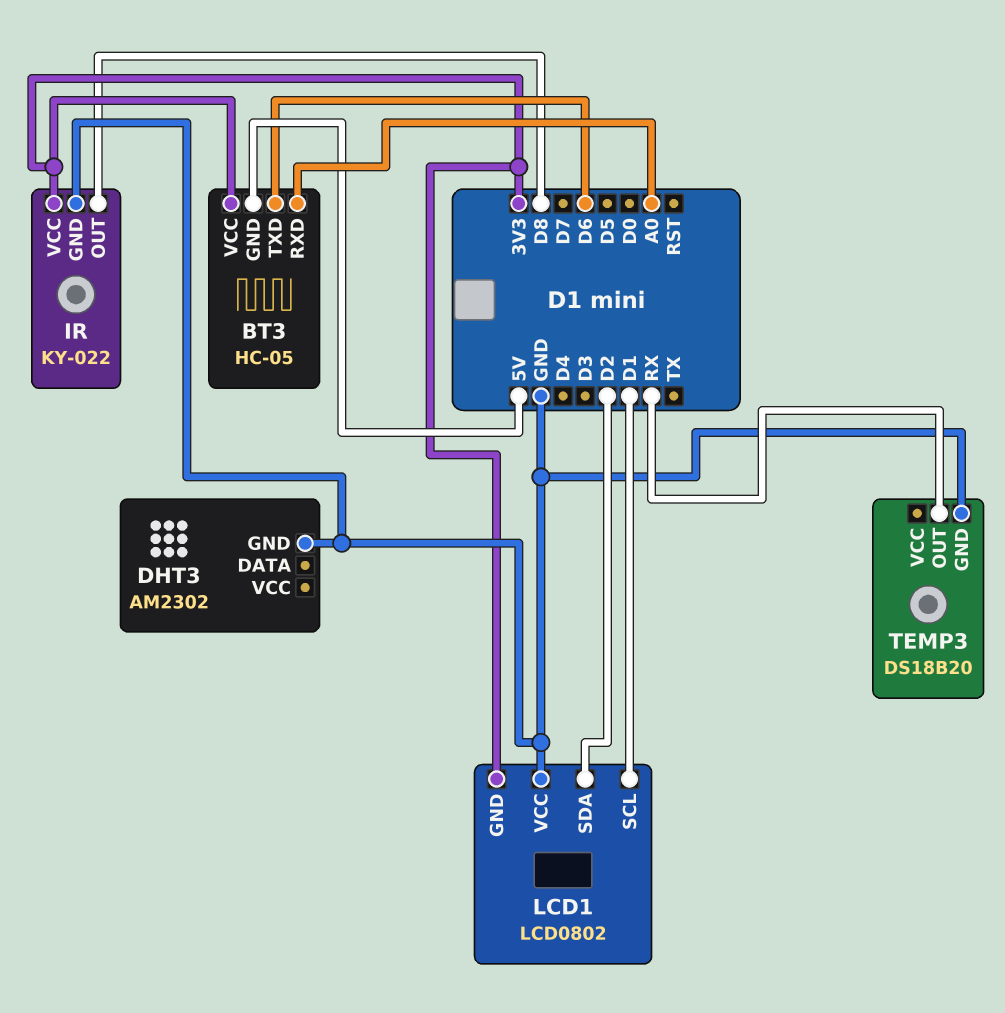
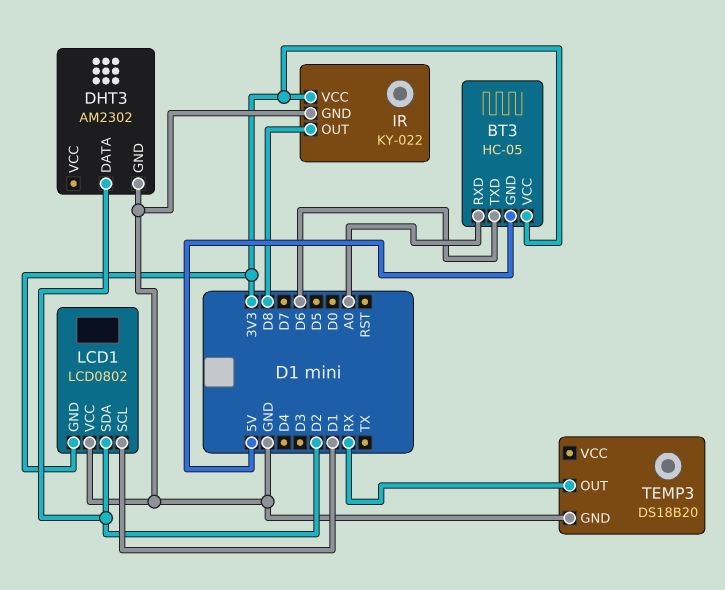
DHT3 pin DATA: none -> D2

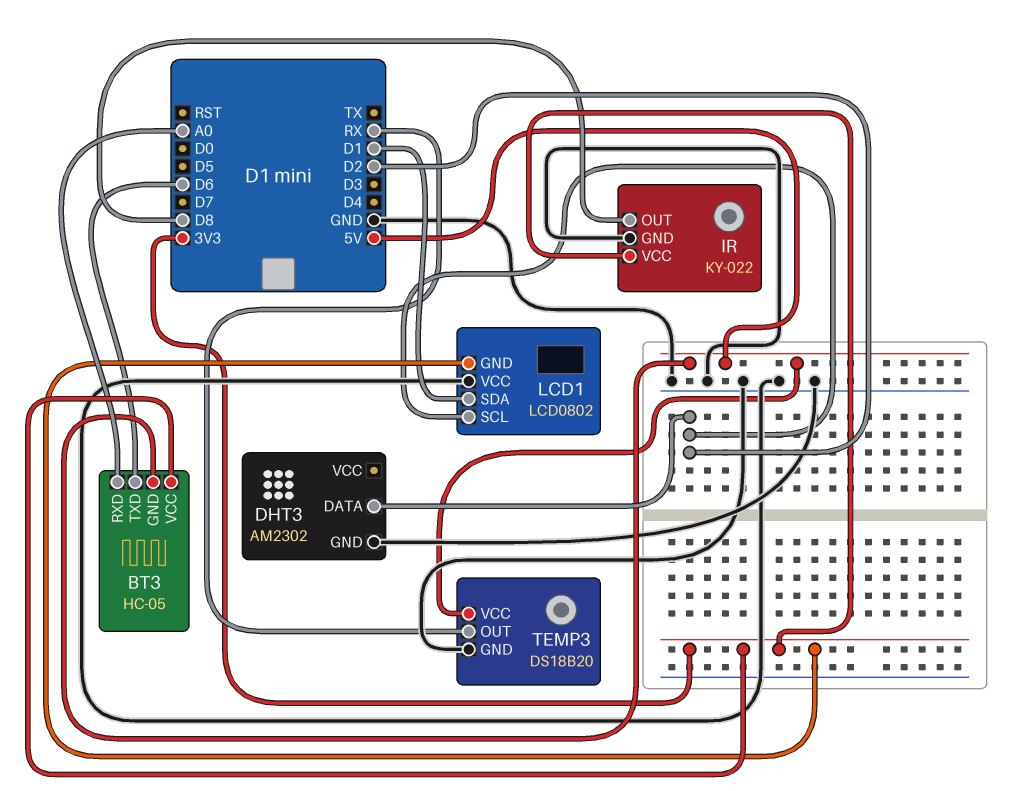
LCD1 pin SCL: D1 -> D2
LCD1 pin SDA: D2 -> D1
TEMP3 pin VCC: none -> 5V

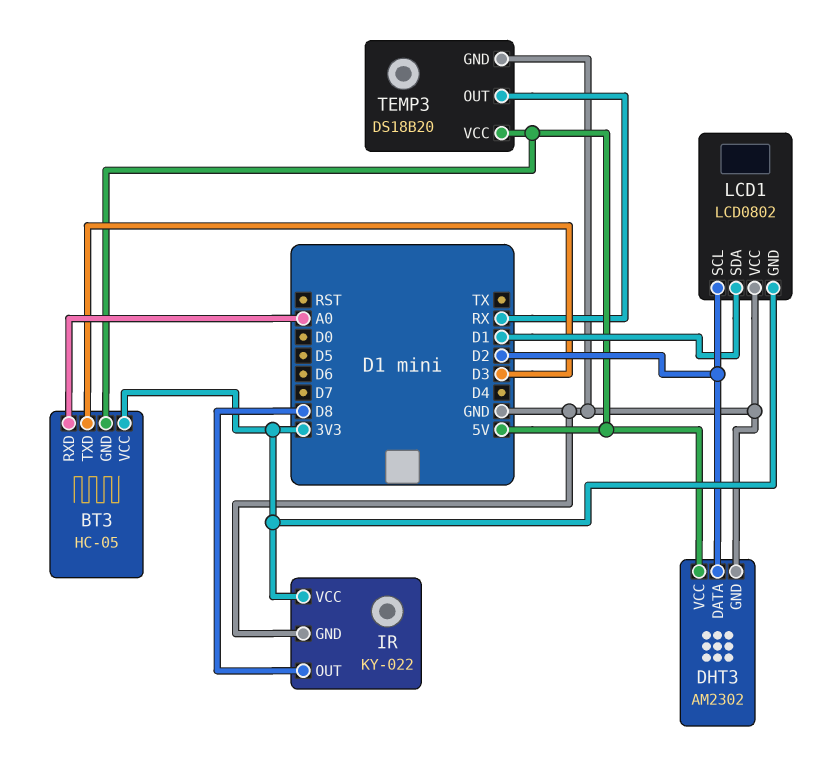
BT3 pin TXD: D6 -> D3
DHT3 pin VCC: none -> 5V

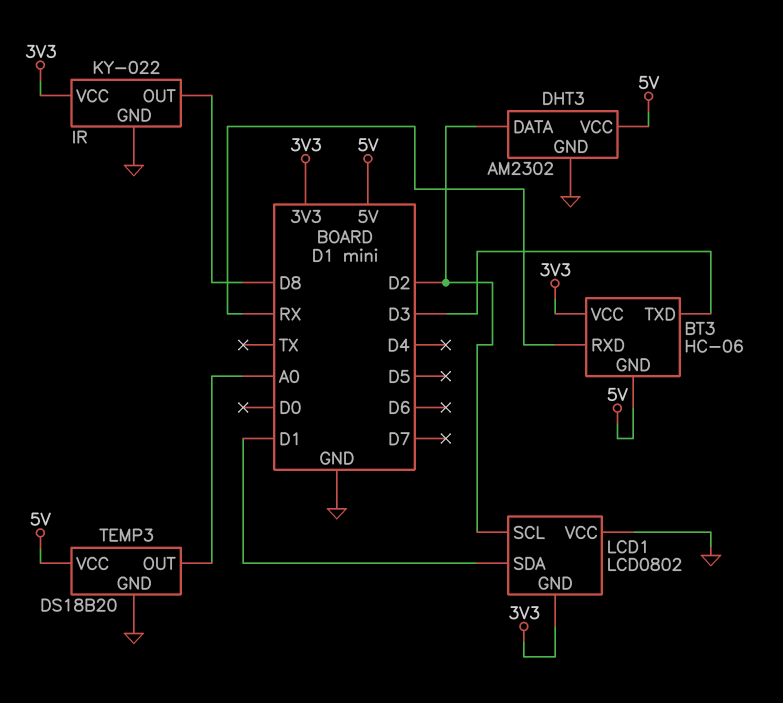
BT3: HC-05 -> HC-06
BT3 pin RXD: A0 -> RX
TEMP3 pin OUT: RX -> A0

